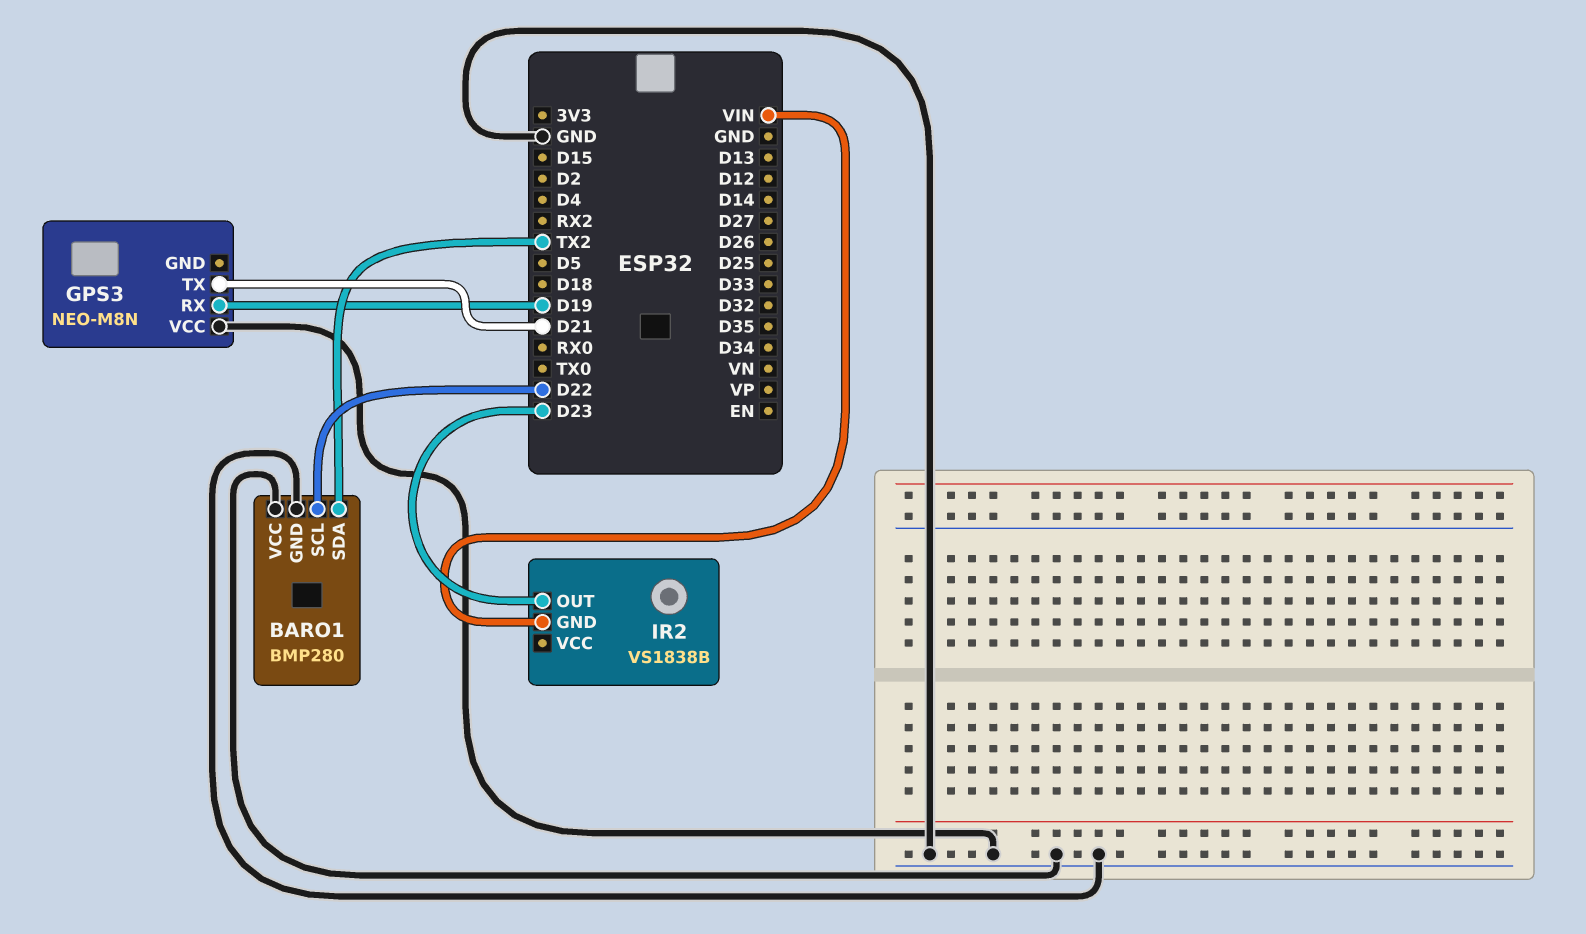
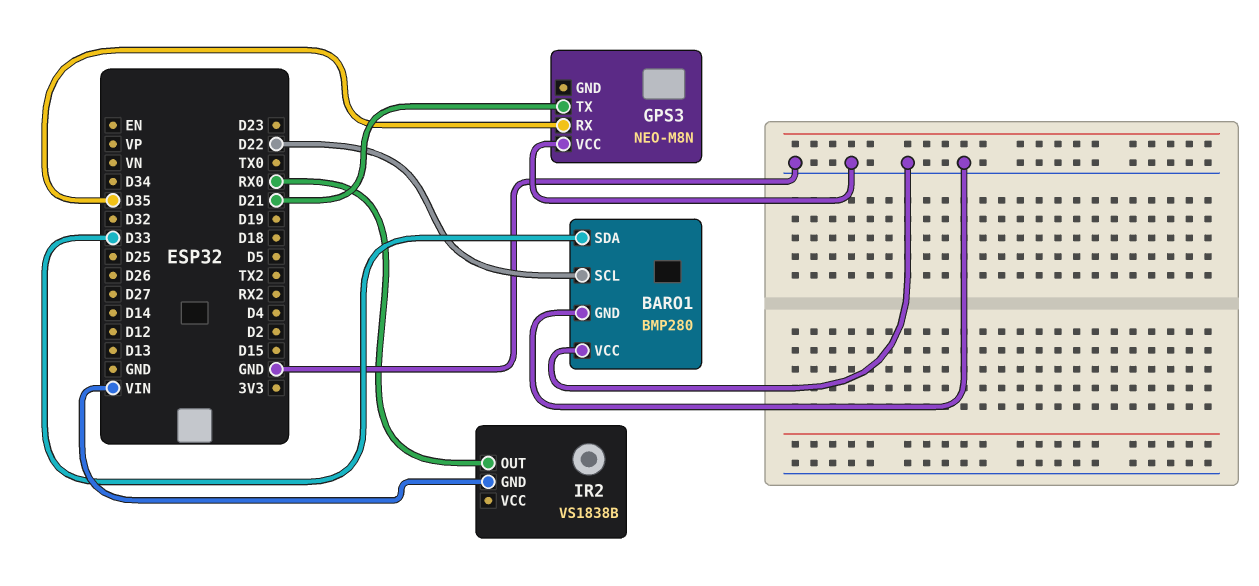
BARO1 pin SDA: TX2 -> D33
GPS3 pin RX: D19 -> D35
IR2 pin OUT: D23 -> RX0

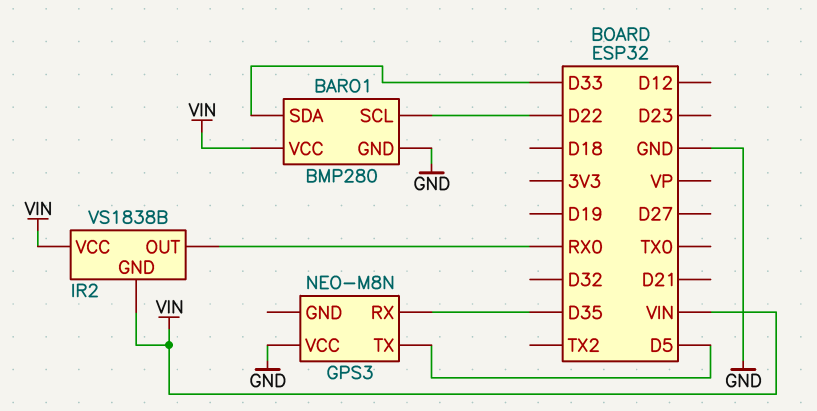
BARO1 pin VCC: GND -> VIN
GPS3 pin TX: D21 -> D5
IR2 pin VCC: none -> VIN

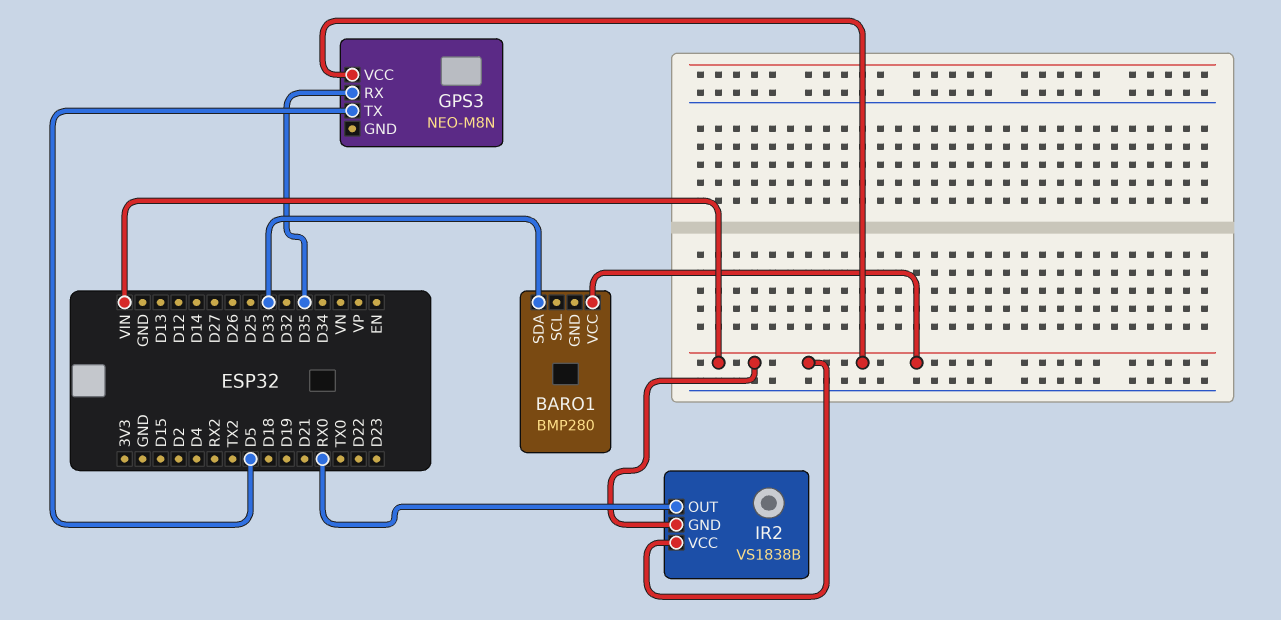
BARO1 pin GND: GND -> none
BARO1 pin SCL: D22 -> none
GPS3 pin VCC: GND -> VIN

